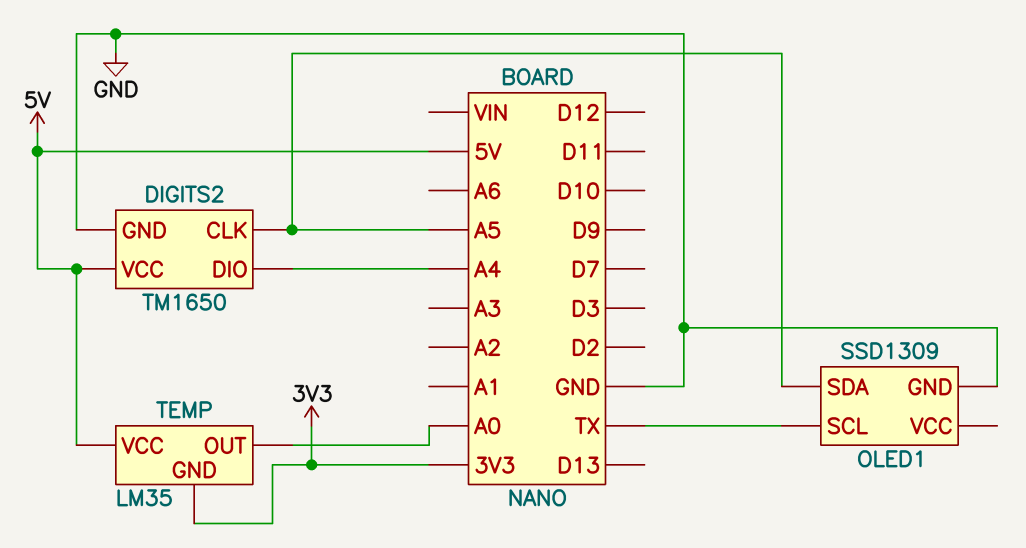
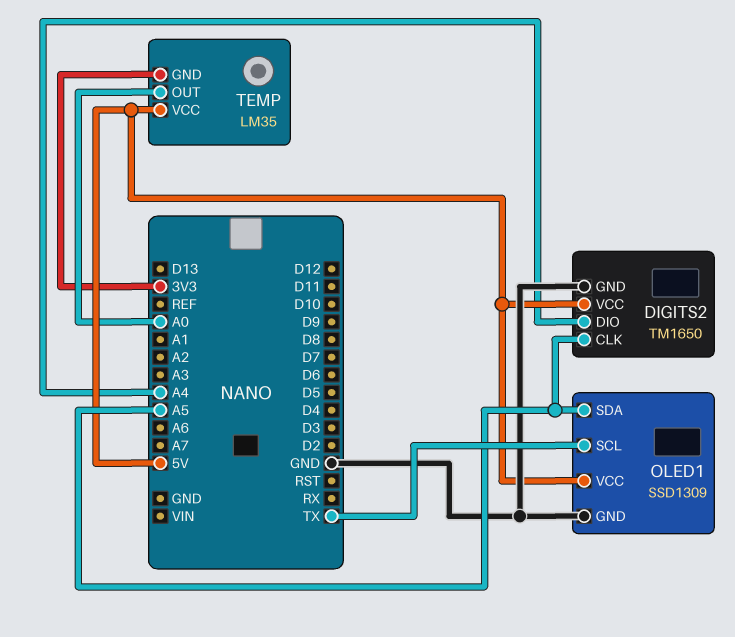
OLED1 pin VCC: none -> 5V

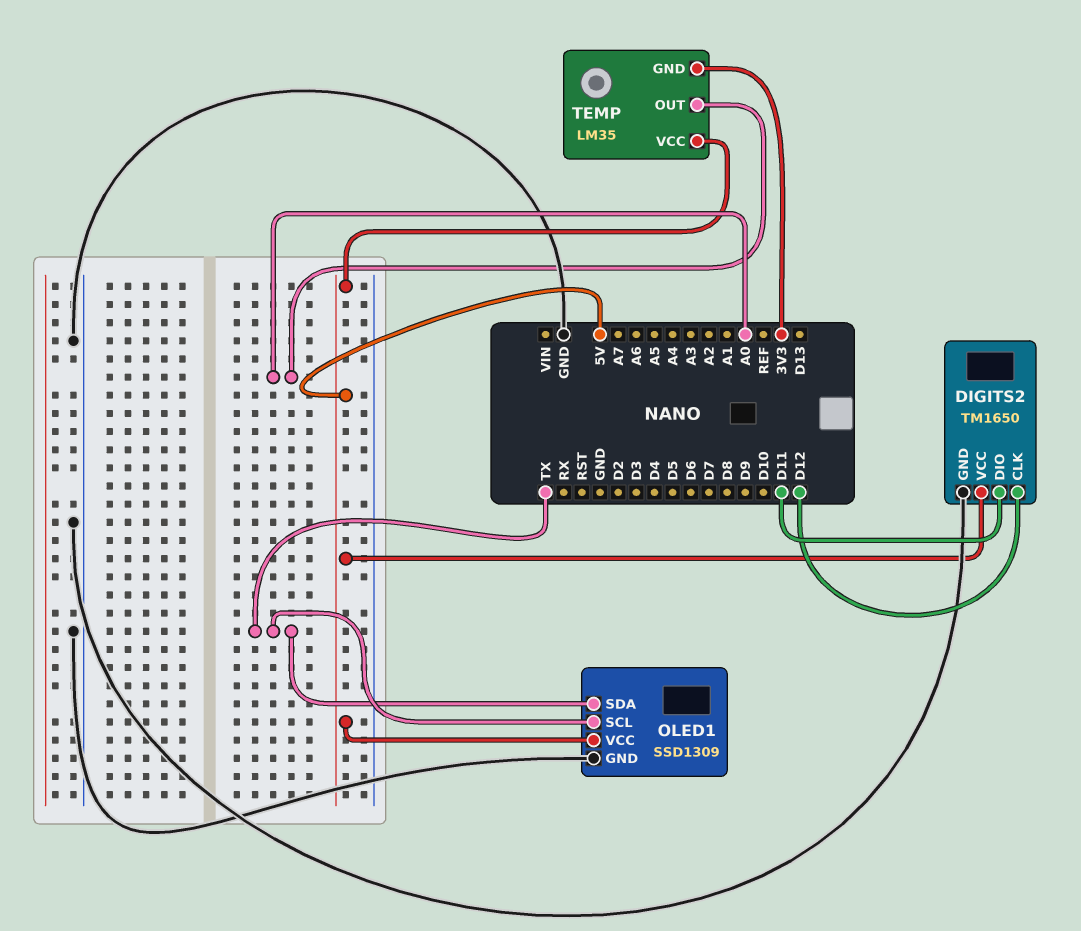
DIGITS2 pin CLK: A5 -> D12
DIGITS2 pin DIO: A4 -> D11
OLED1 pin SDA: A5 -> TX

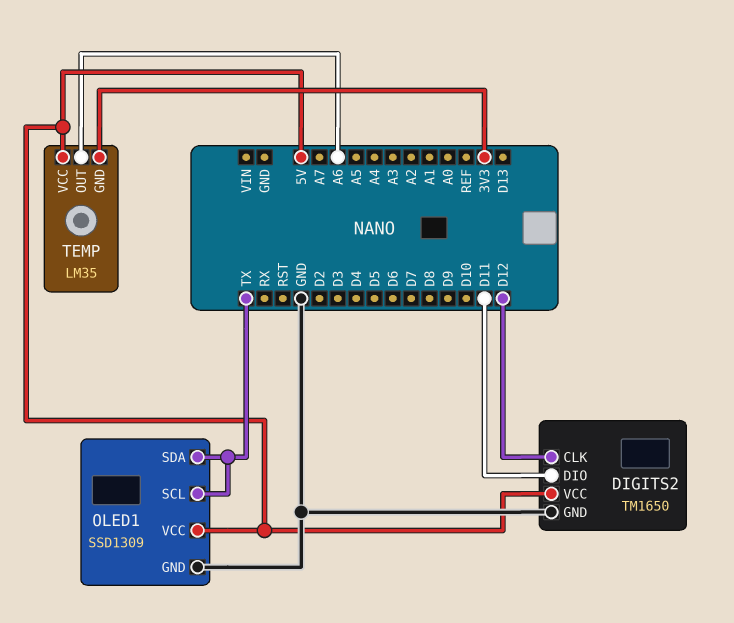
TEMP pin OUT: A0 -> A6

